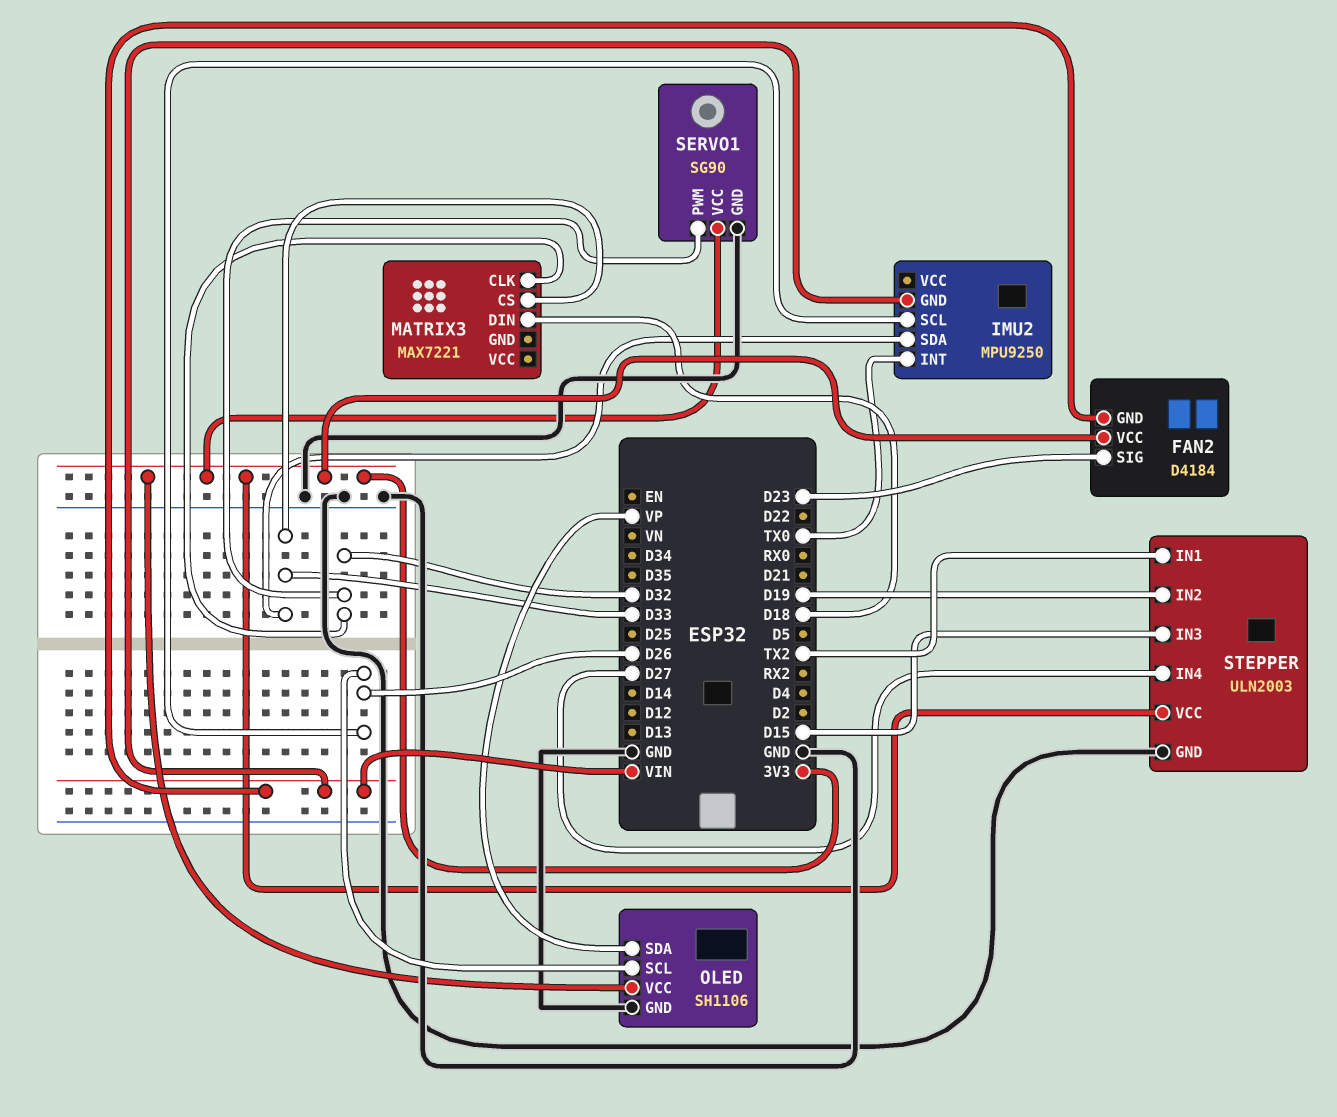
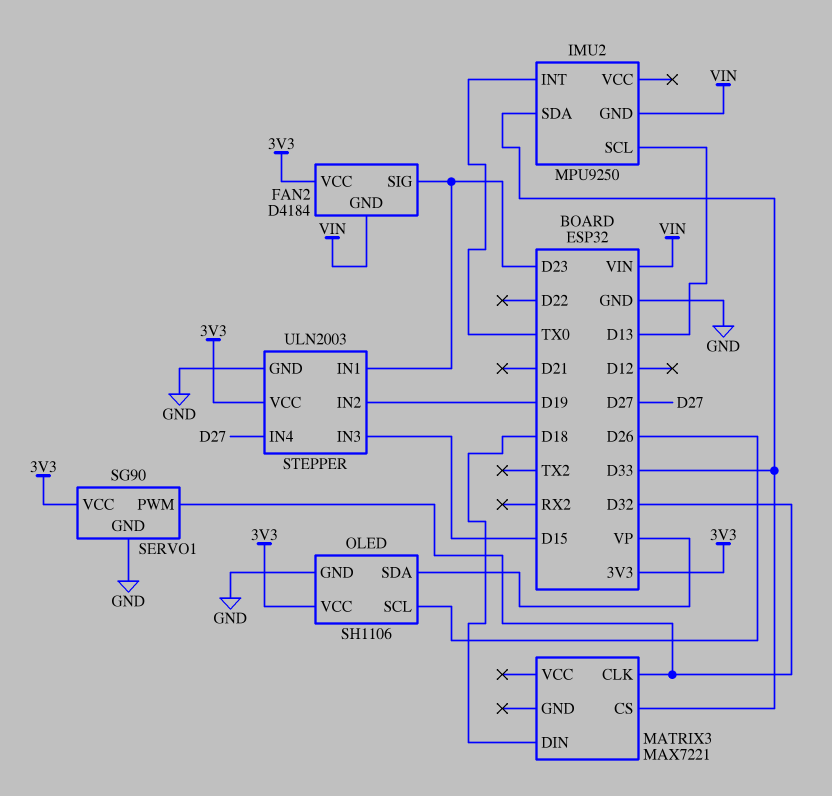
IMU2 pin SCL: D26 -> D13
STEPPER pin IN1: TX2 -> D23

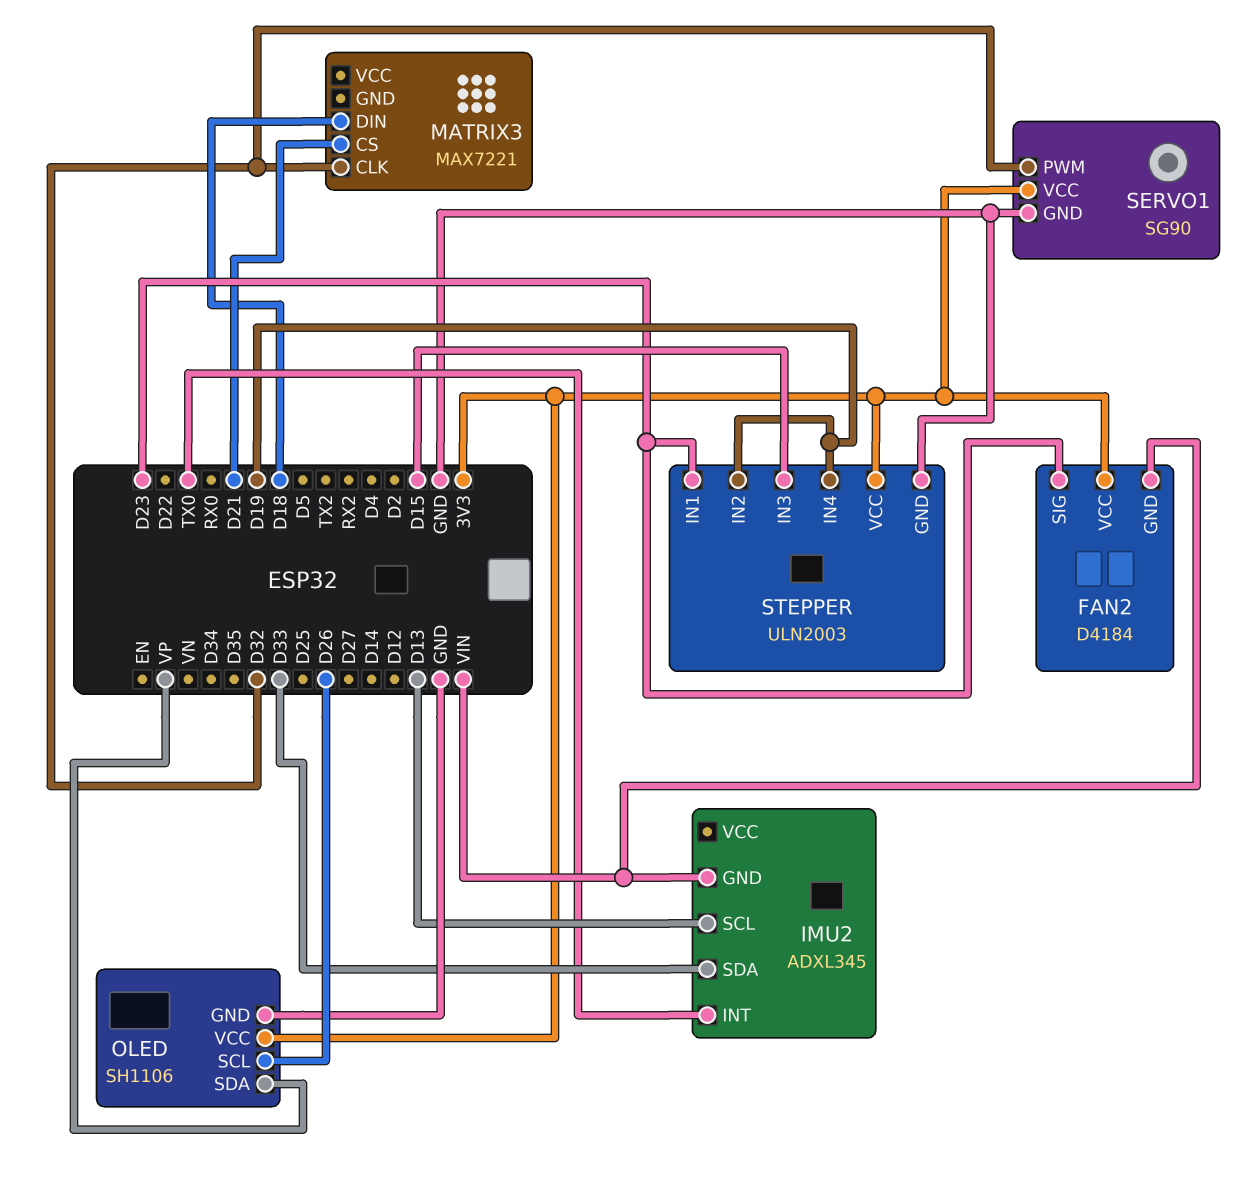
IMU2: MPU9250 -> ADXL345
MATRIX3 pin CS: D33 -> D21
STEPPER pin IN4: D27 -> D19

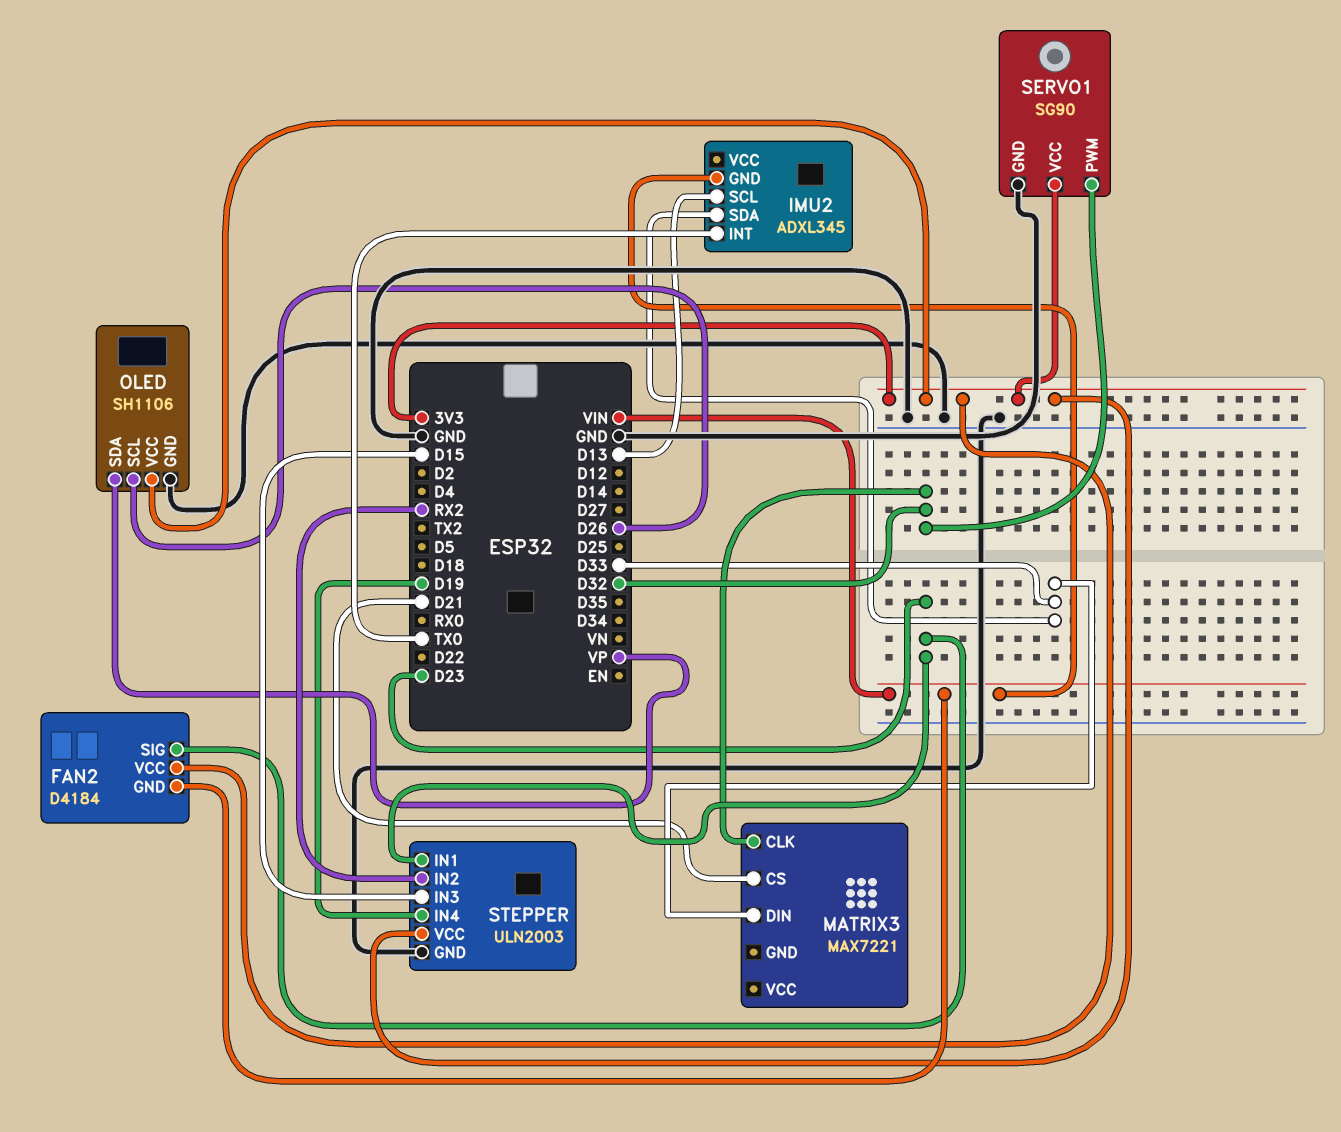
MATRIX3 pin DIN: D18 -> D33
STEPPER pin IN2: D19 -> RX2

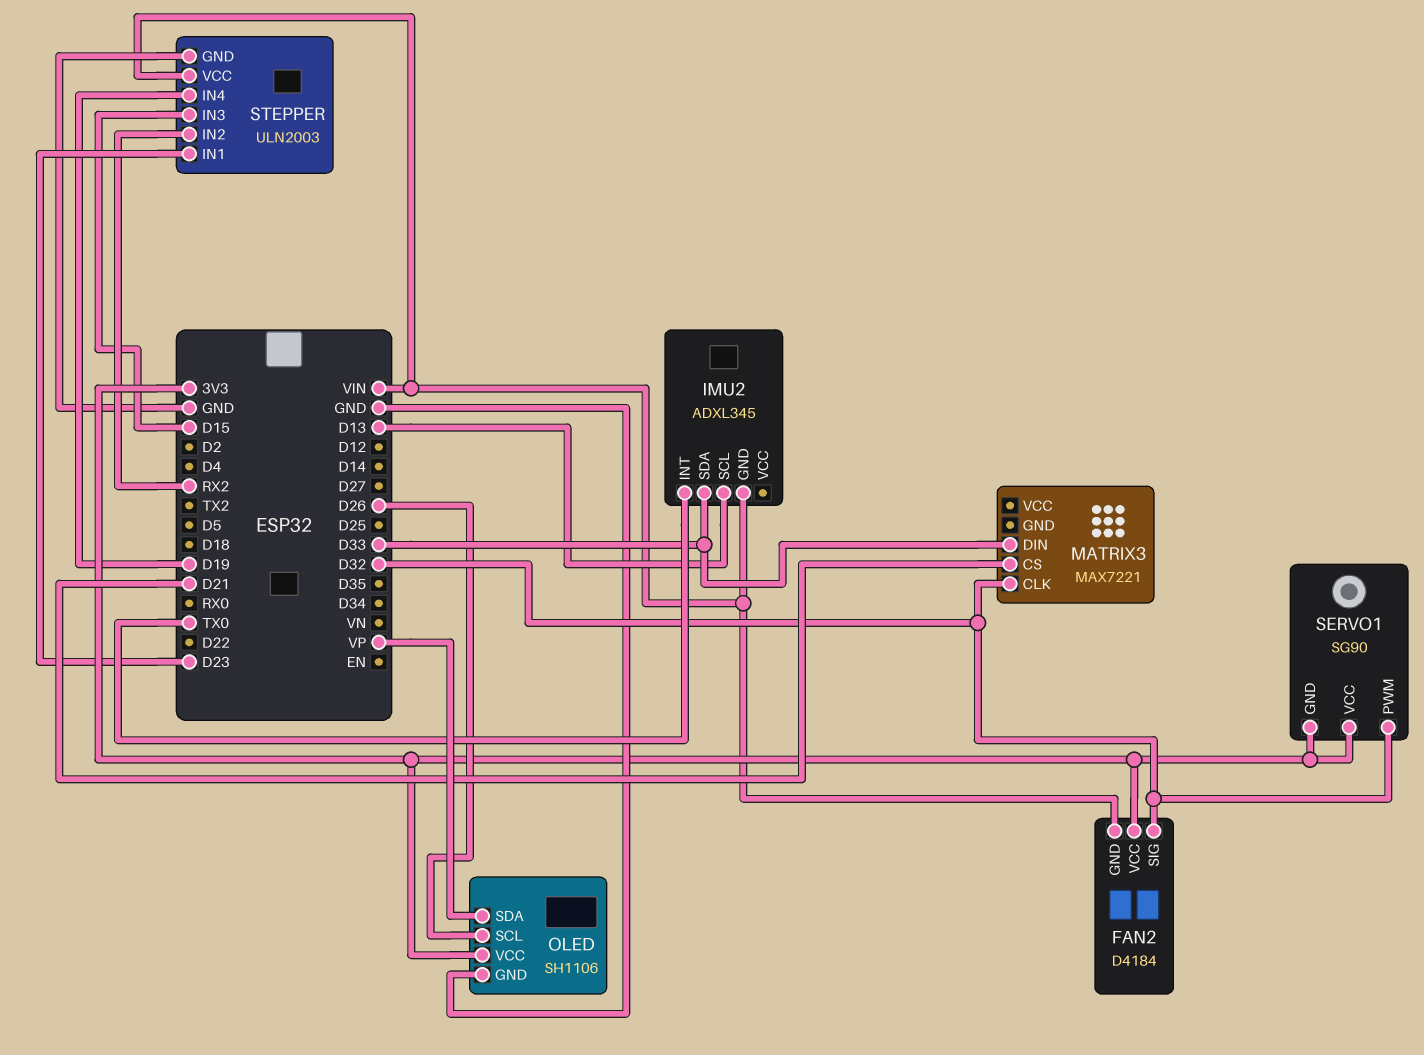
FAN2 pin SIG: D23 -> D32
SERVO1 pin GND: GND -> 3V3
STEPPER pin VCC: 3V3 -> VIN

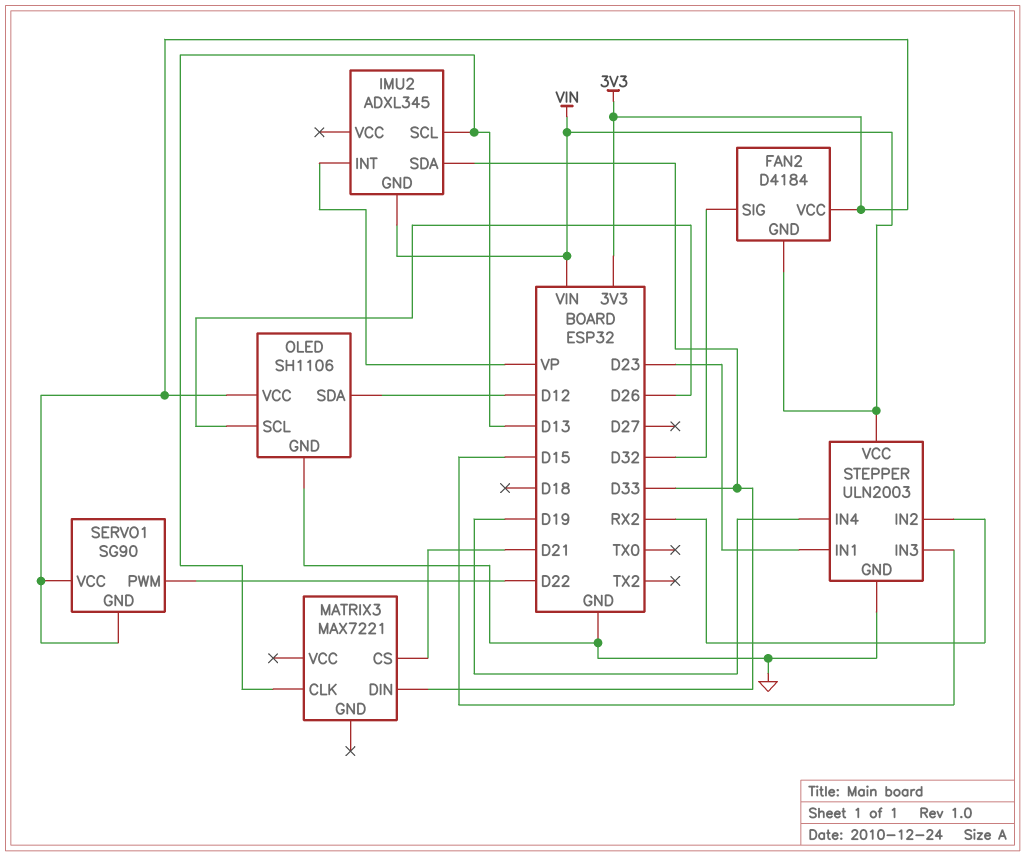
IMU2 pin INT: TX0 -> VP
MATRIX3 pin CLK: D32 -> D13
OLED pin SDA: VP -> D12
SERVO1 pin PWM: D32 -> D22

